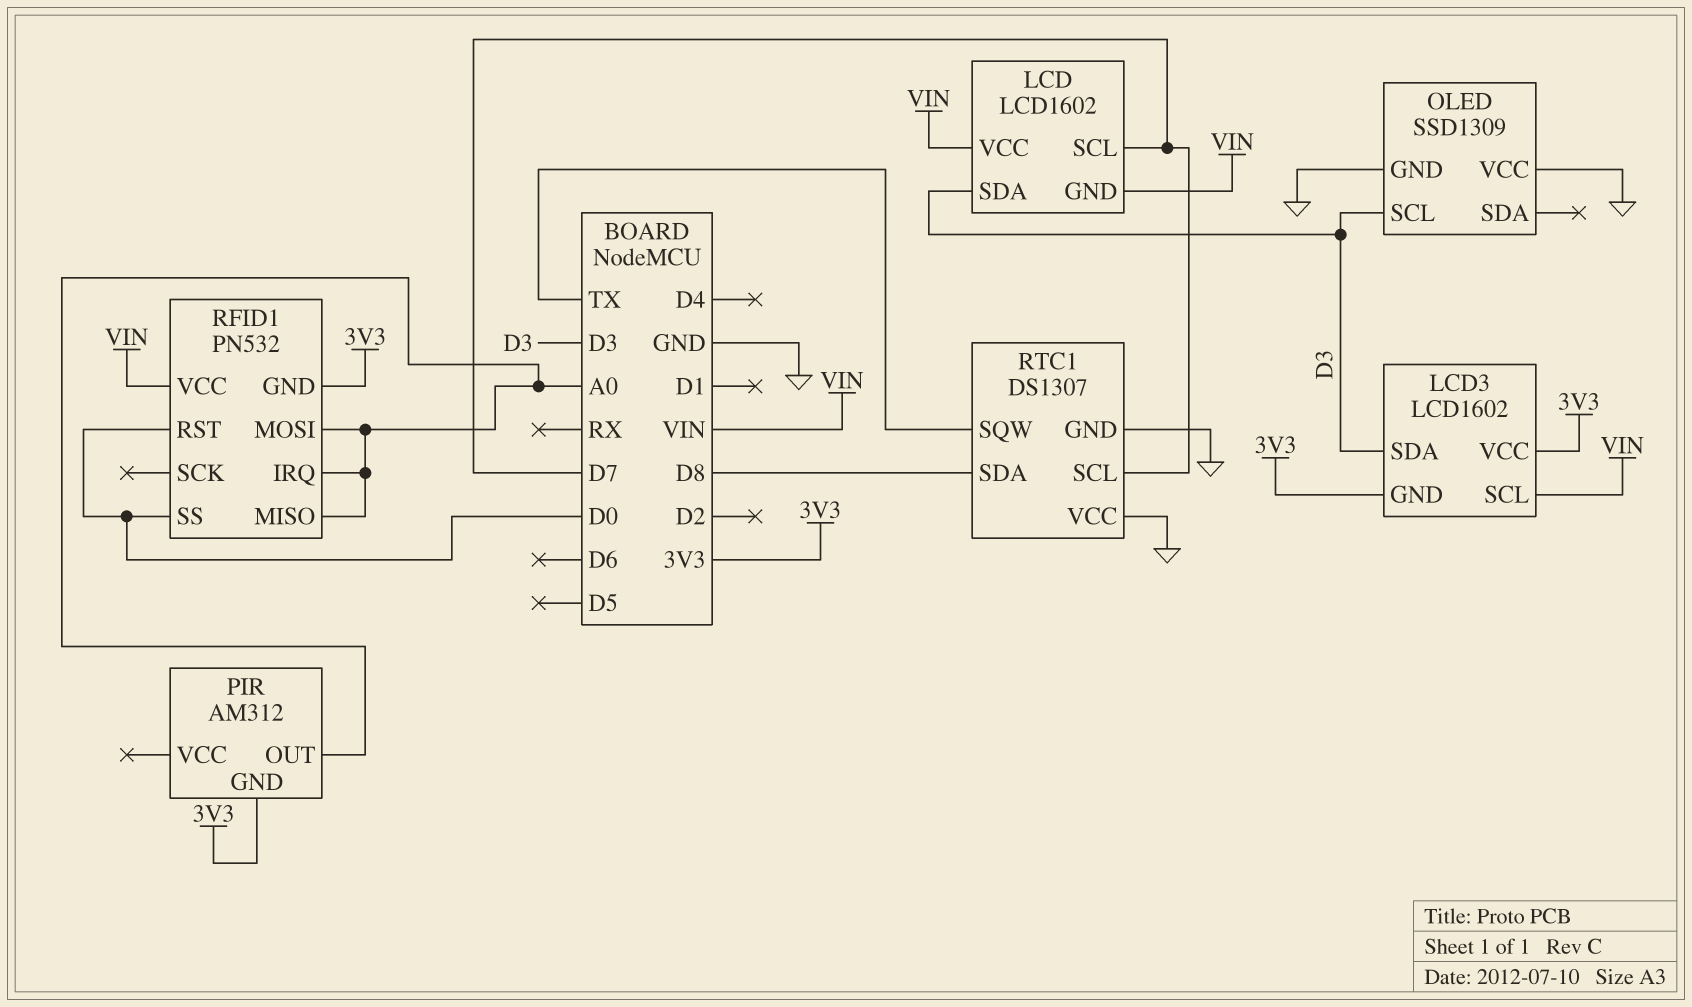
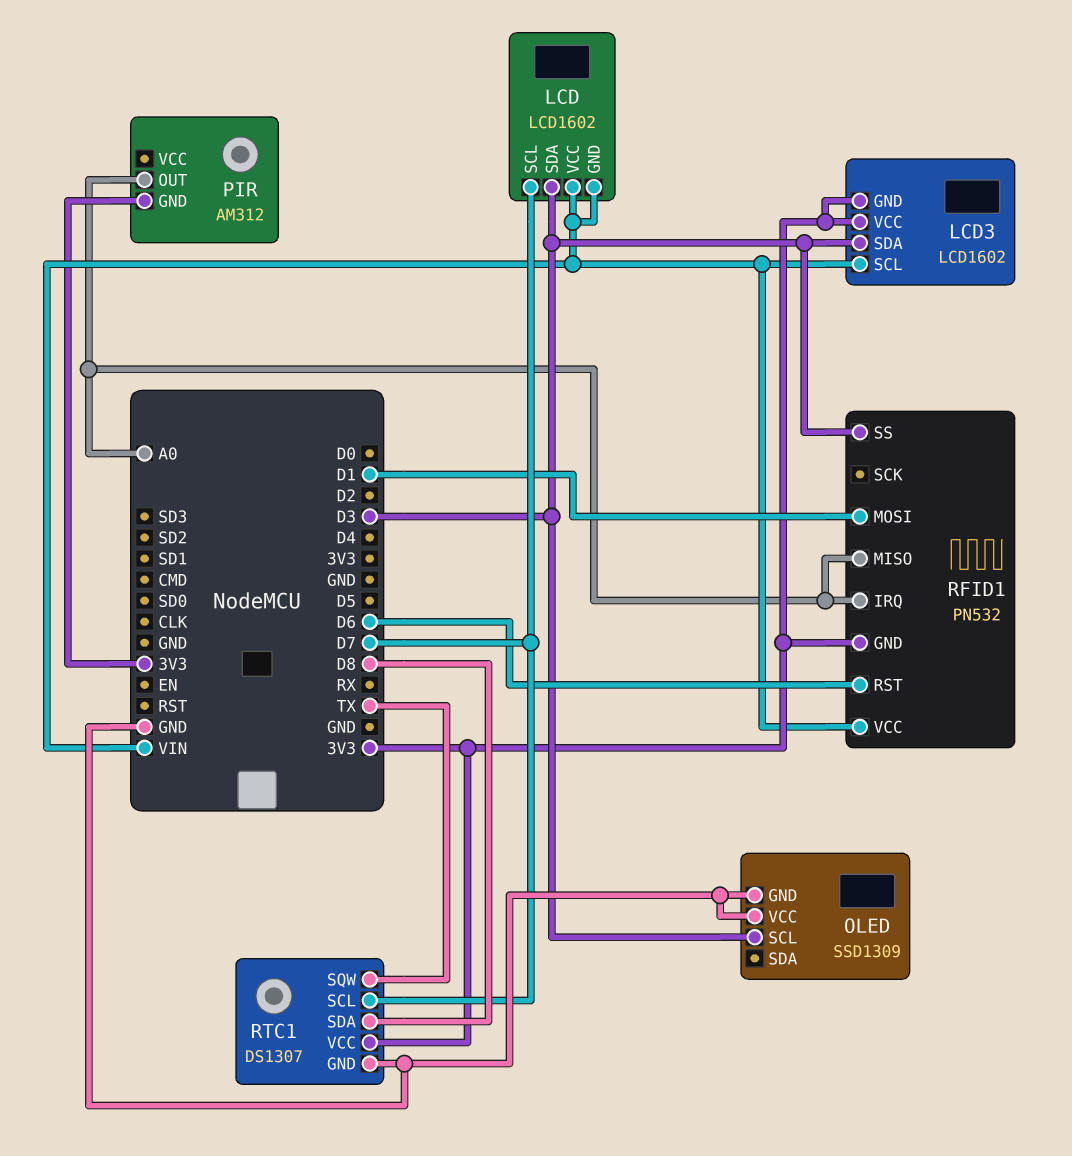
RFID1 pin MOSI: A0 -> D1
RFID1 pin RST: D0 -> D6
RFID1 pin SS: D0 -> D3
RTC1 pin VCC: GND -> 3V3

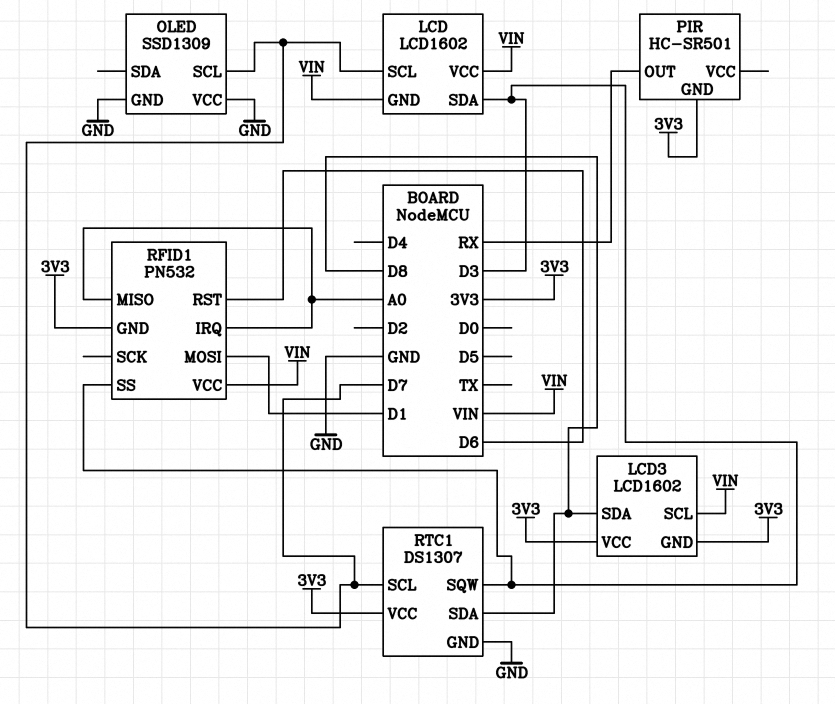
LCD3 pin SDA: D3 -> D8
OLED pin SCL: D3 -> D7
PIR: AM312 -> HC-SR501
PIR pin OUT: A0 -> RX
RTC1 pin SQW: TX -> D3

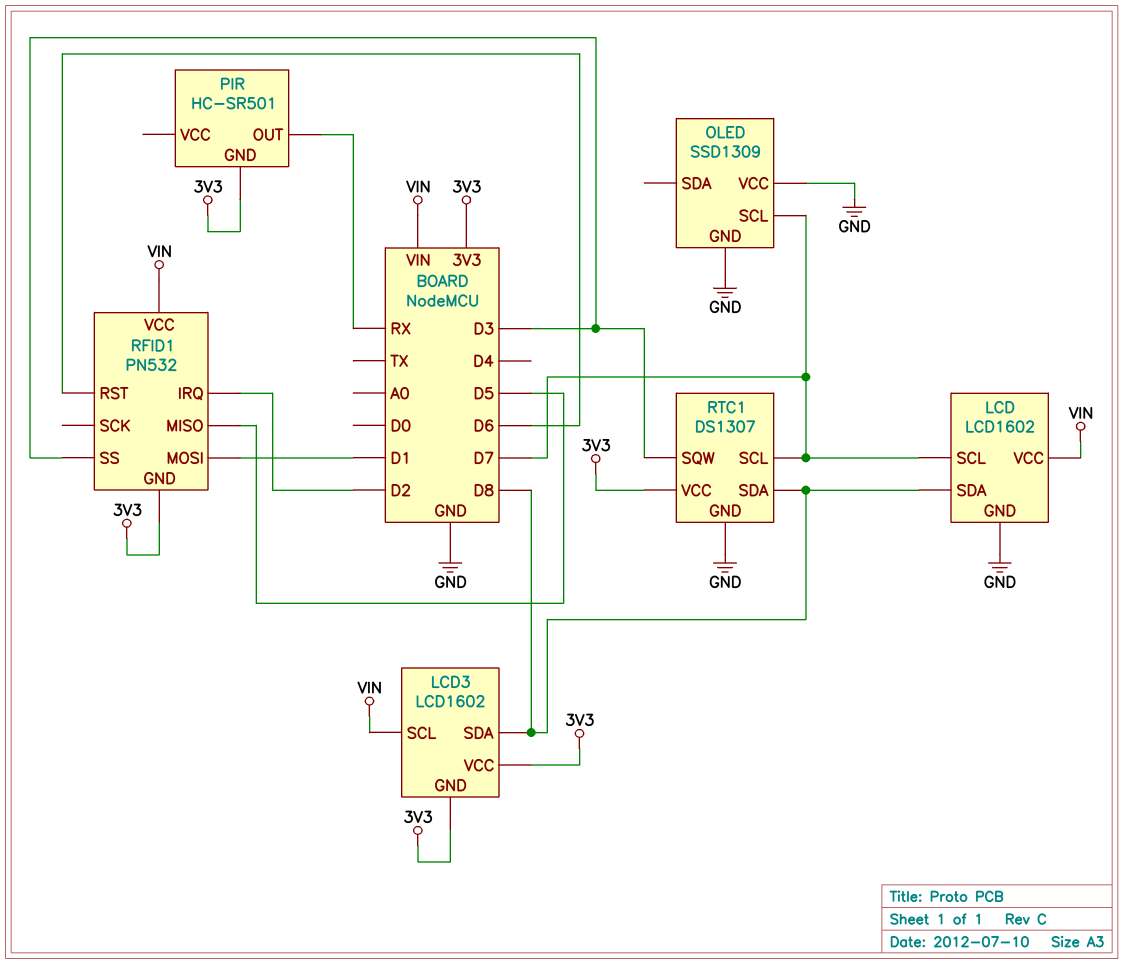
LCD pin GND: VIN -> GND
LCD pin SDA: D3 -> D8
RFID1 pin IRQ: A0 -> D2
RFID1 pin MISO: A0 -> D5

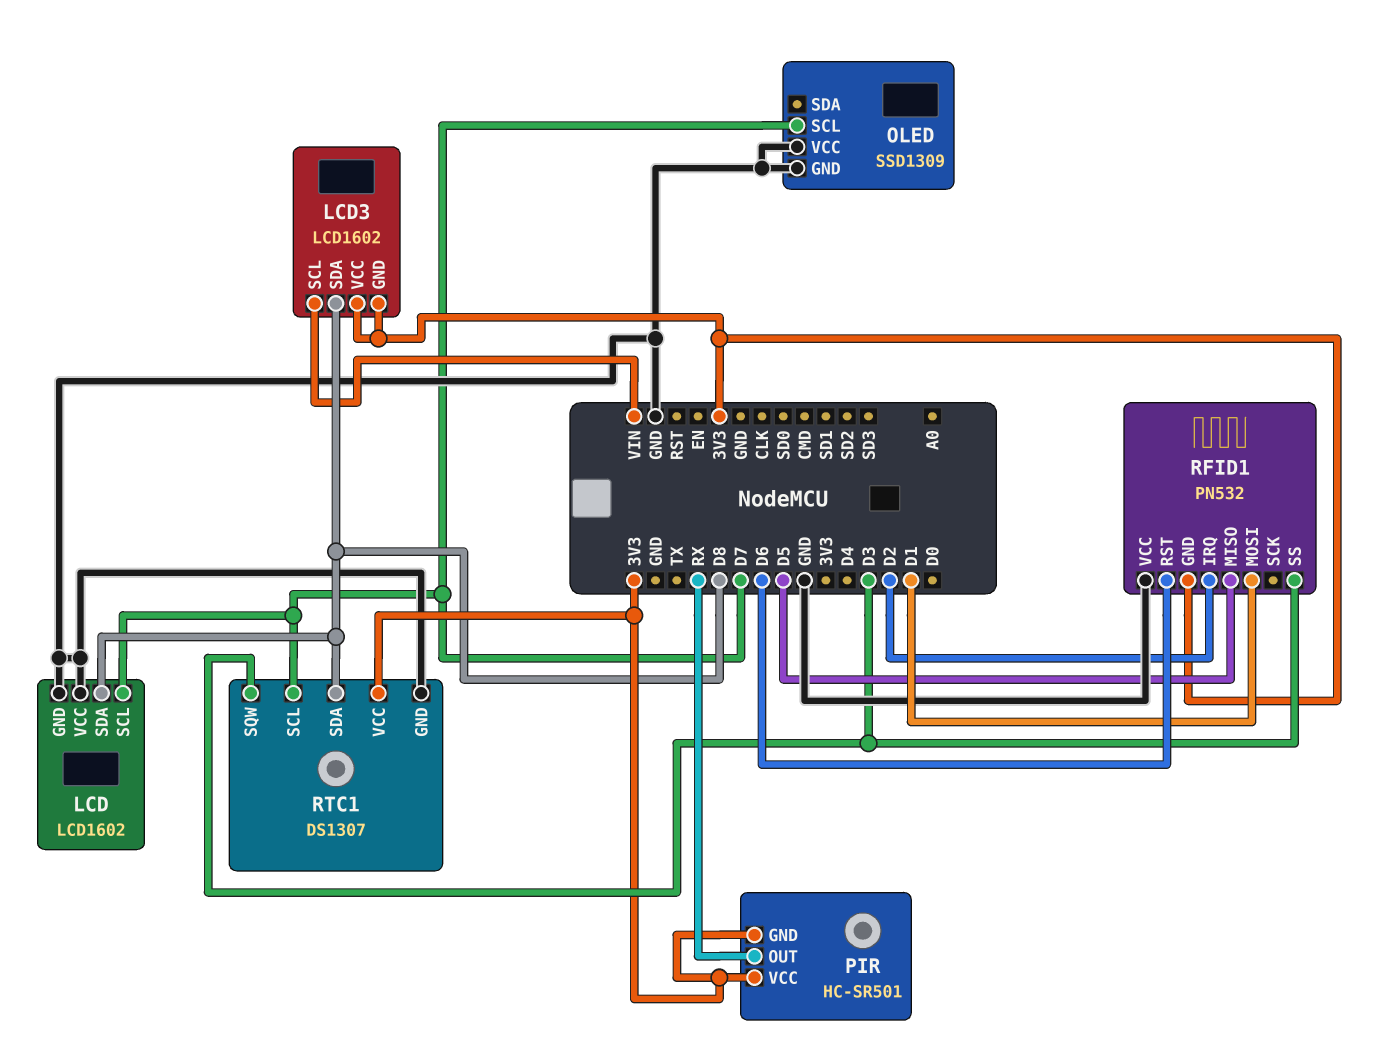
LCD pin VCC: VIN -> GND
PIR pin VCC: none -> 3V3
RFID1 pin VCC: VIN -> GND

